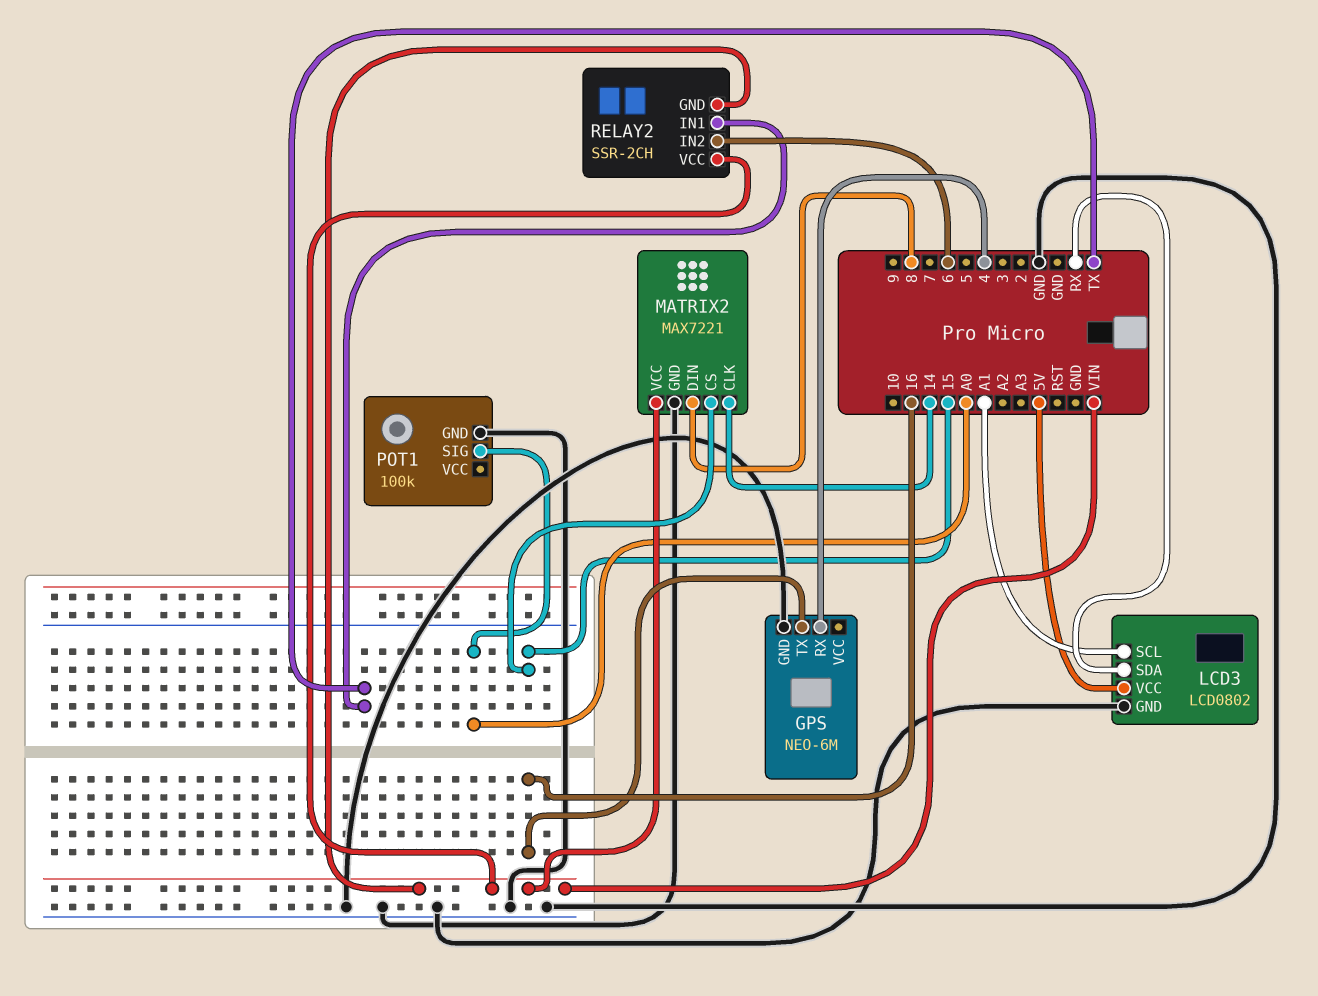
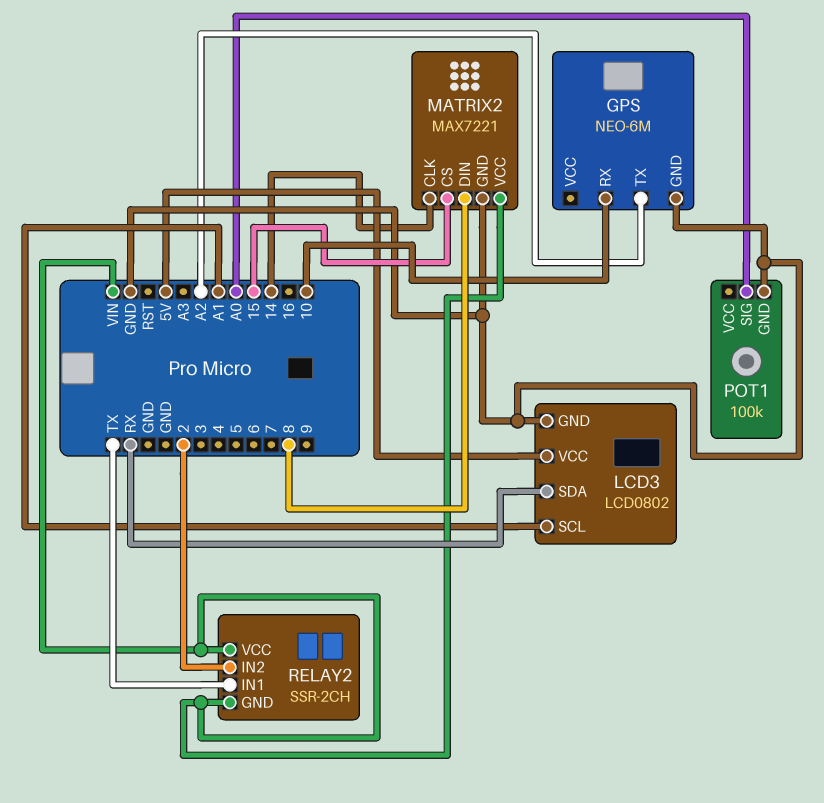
GPS pin RX: 4 -> 10
GPS pin TX: 16 -> A2
RELAY2 pin IN2: 6 -> 2

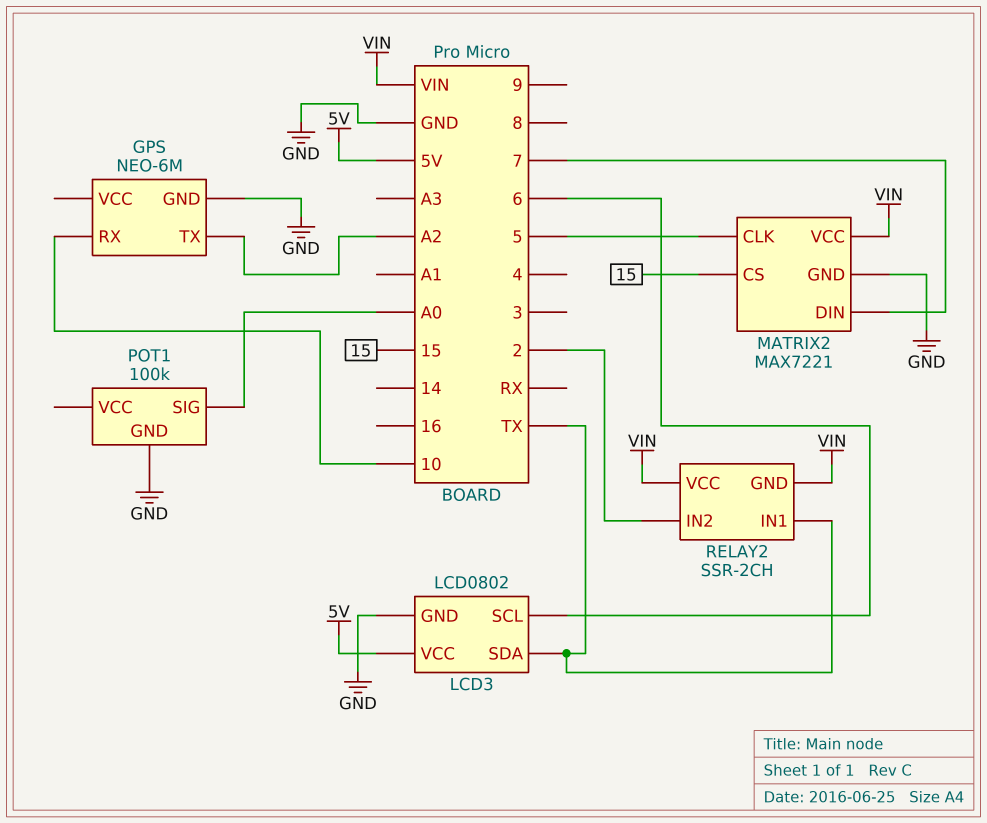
LCD3 pin SCL: A1 -> 6
LCD3 pin SDA: RX -> TX
MATRIX2 pin CLK: 14 -> 5
MATRIX2 pin DIN: 8 -> 7

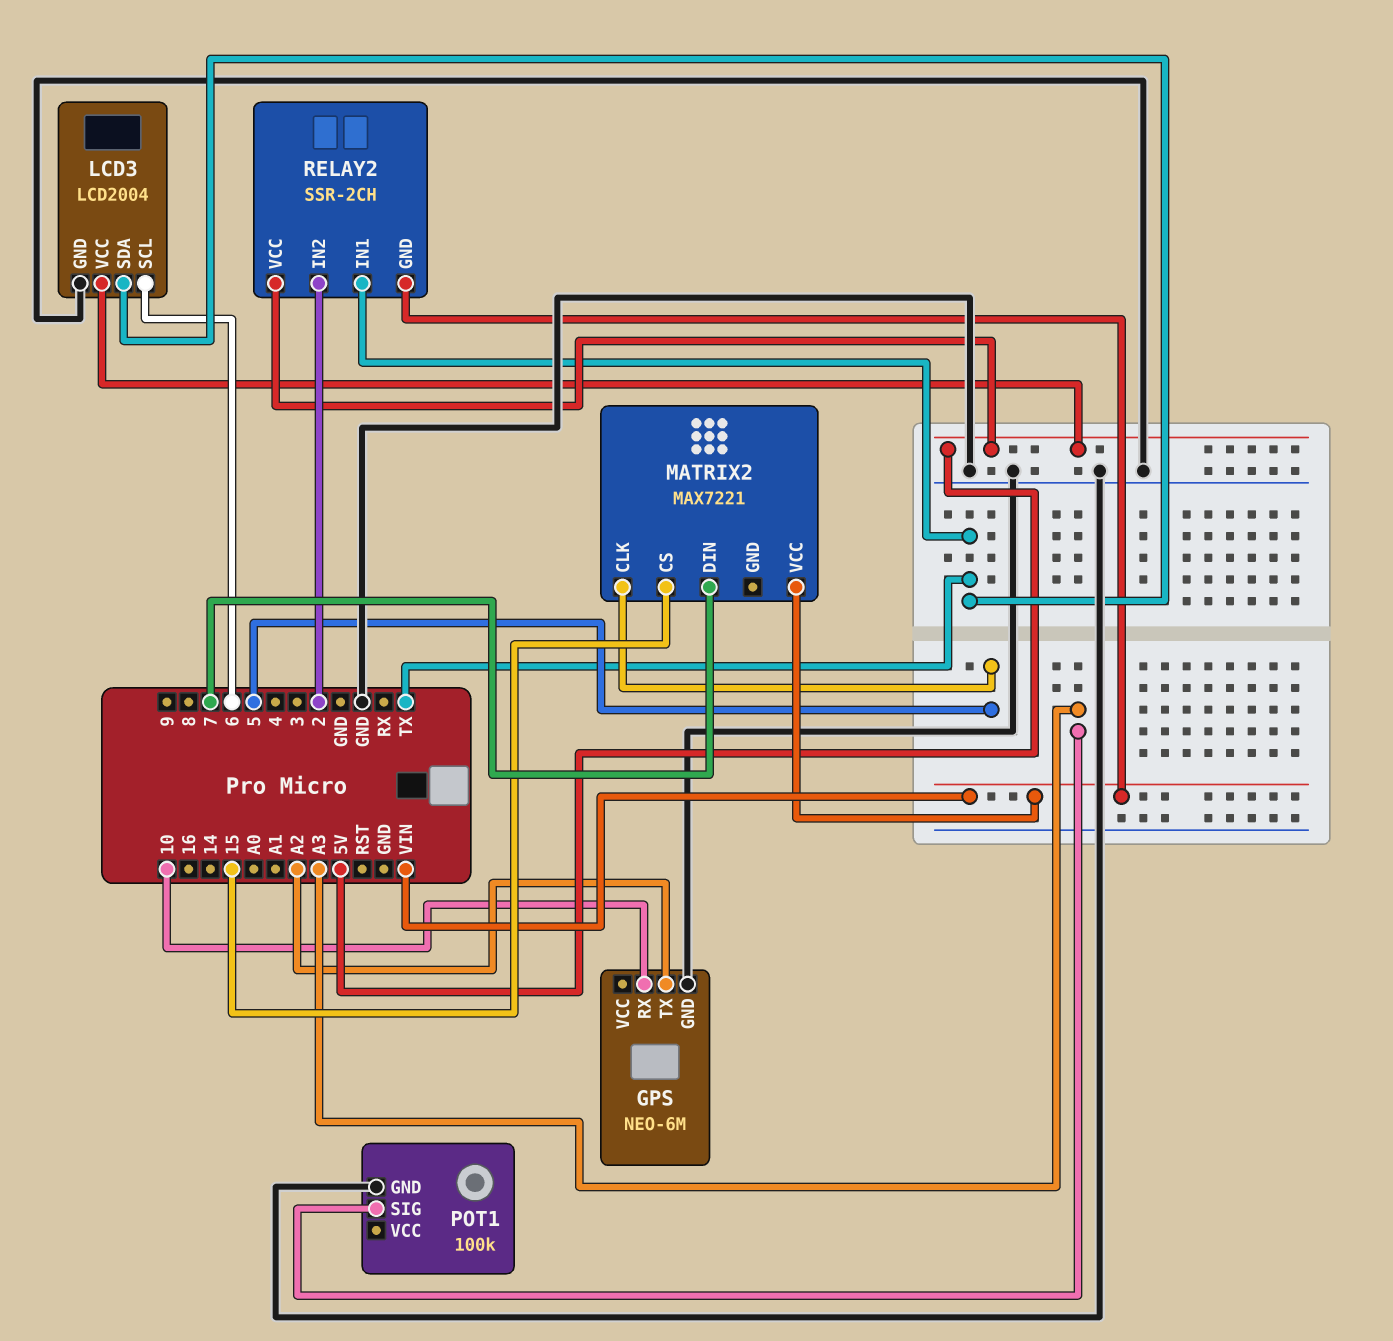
LCD3: LCD0802 -> LCD2004
MATRIX2 pin GND: GND -> none
POT1 pin SIG: A0 -> A3
RELAY2 pin VCC: VIN -> 5V

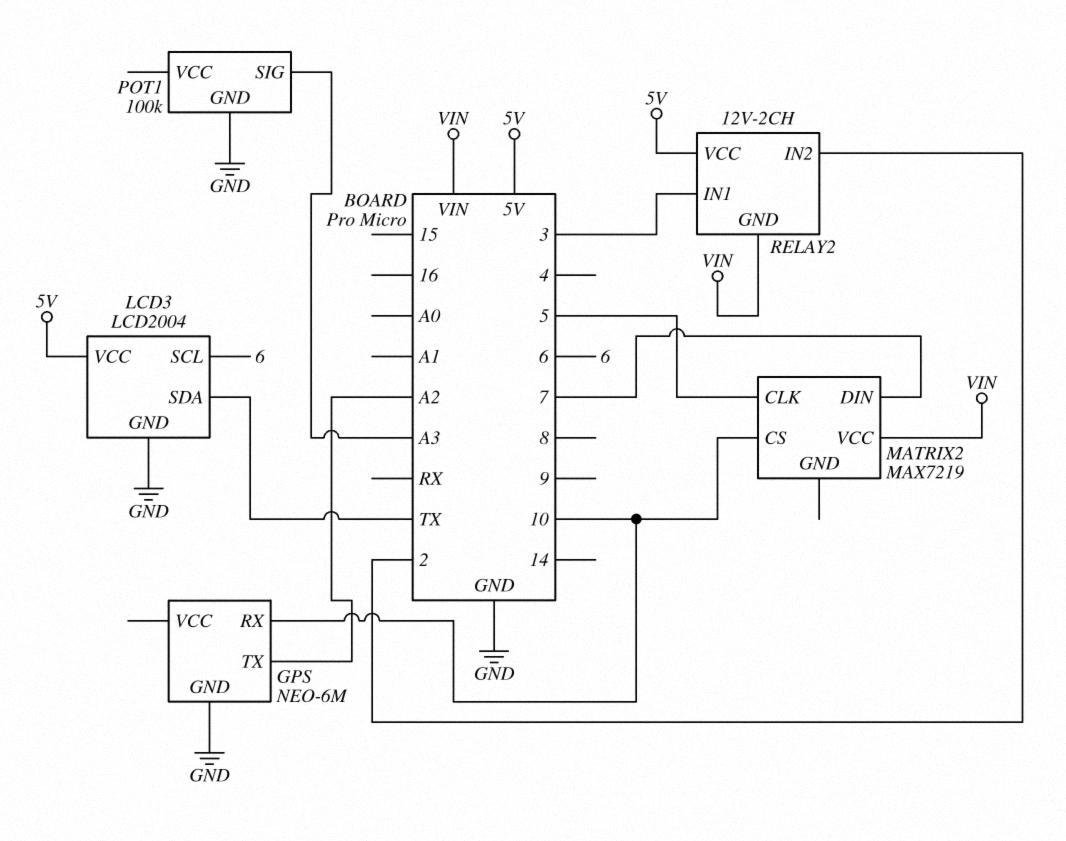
MATRIX2: MAX7221 -> MAX7219
MATRIX2 pin CS: 15 -> 10
RELAY2: SSR-2CH -> 12V-2CH
RELAY2 pin IN1: TX -> 3

